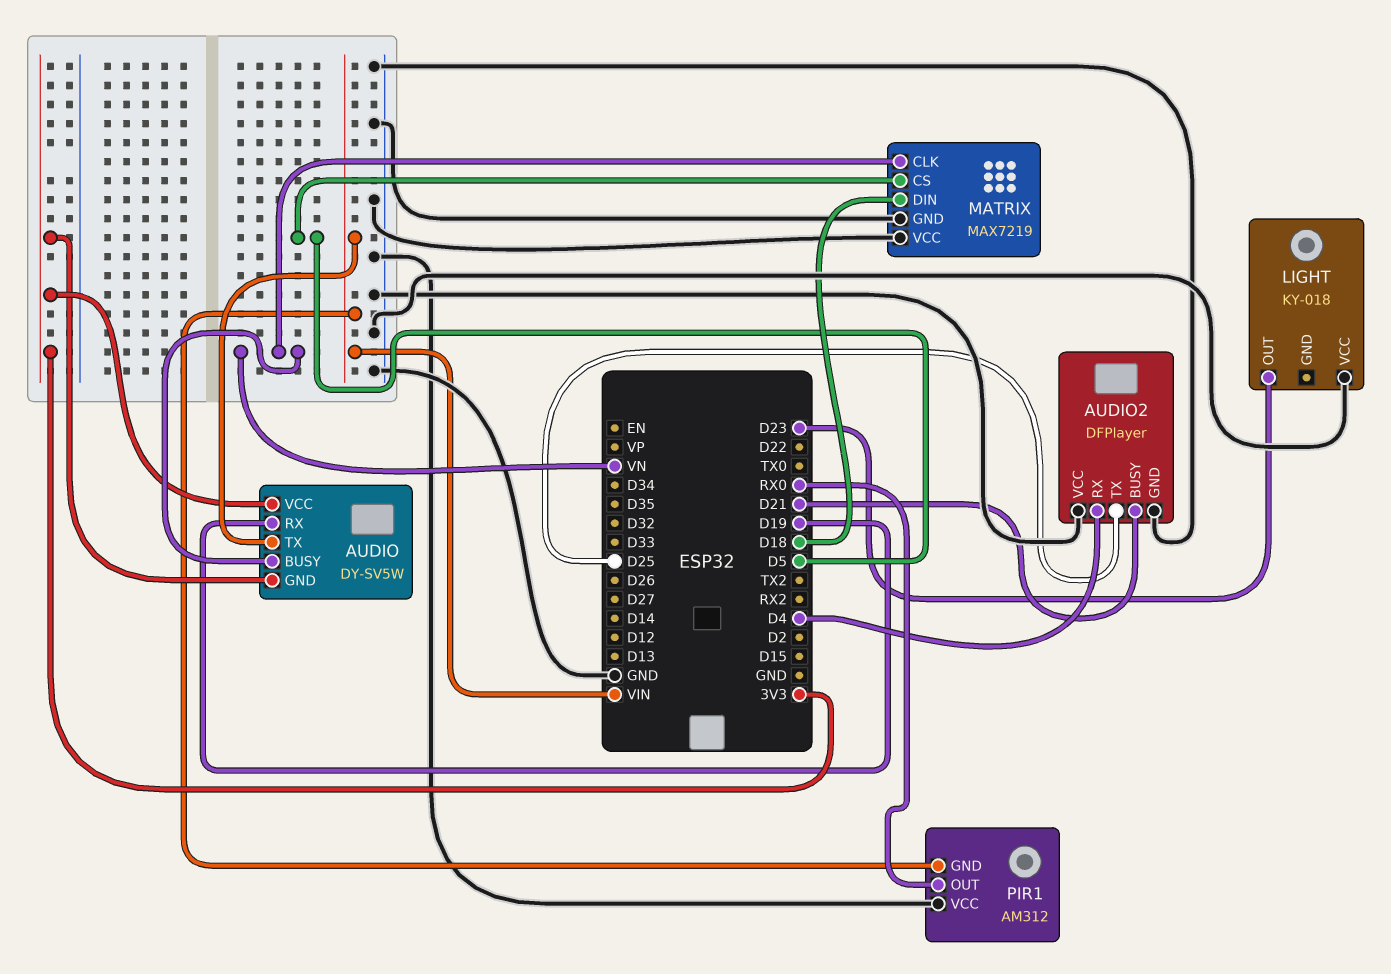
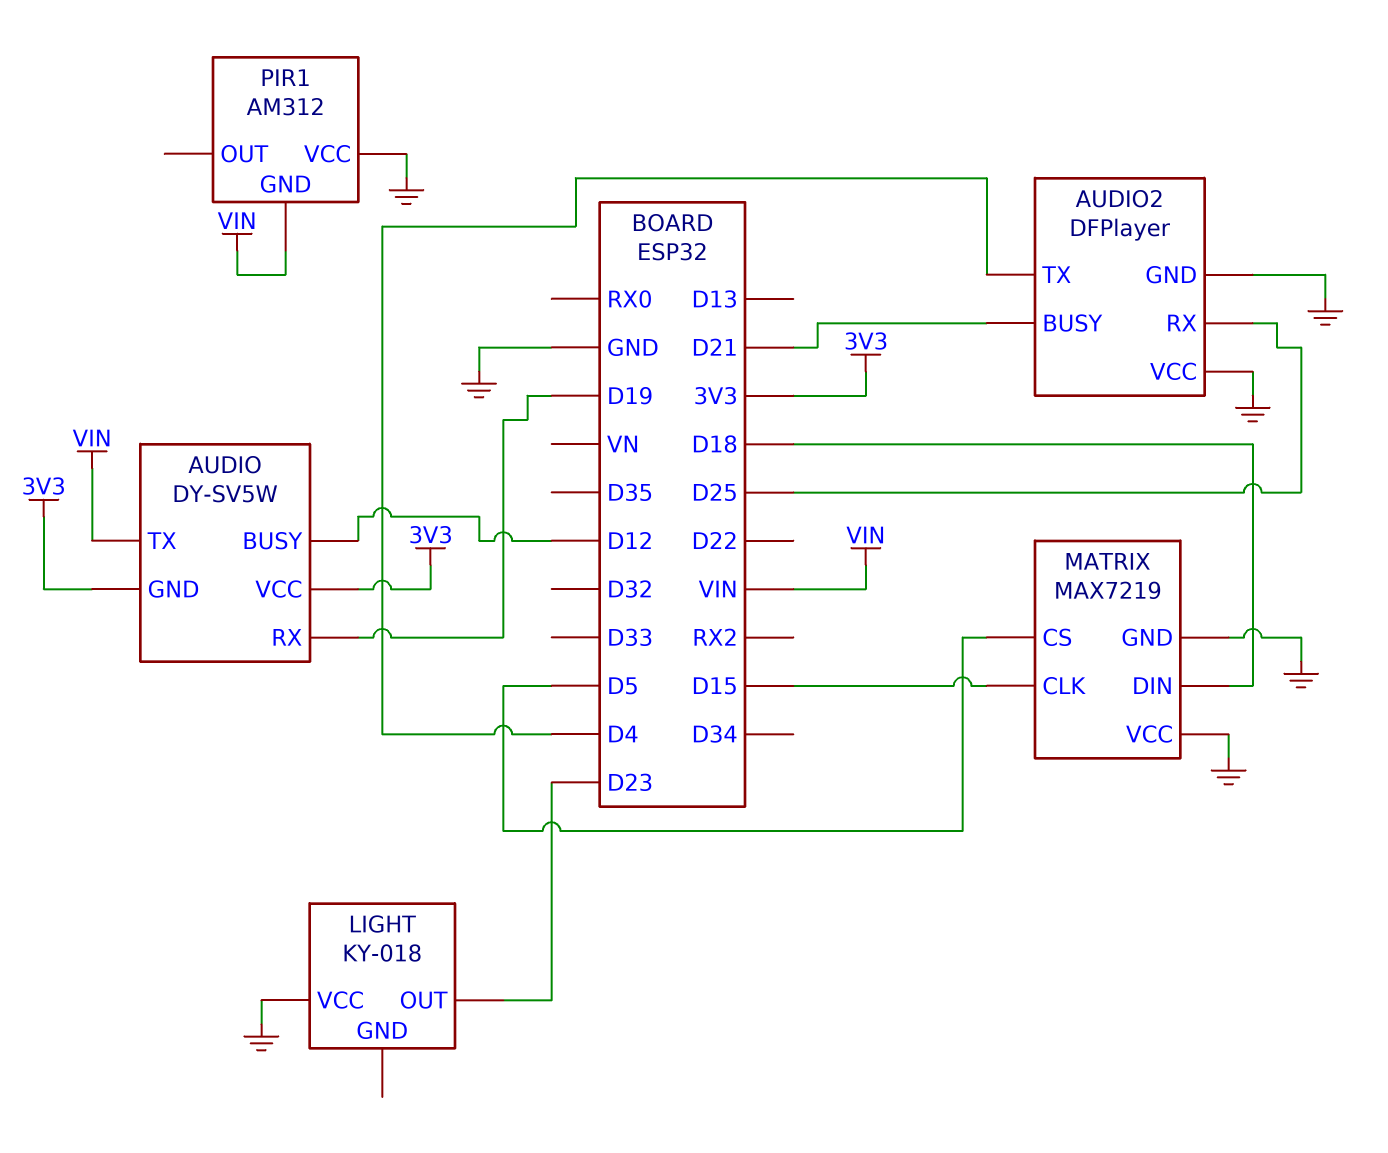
AUDIO pin BUSY: VN -> D12
AUDIO2 pin RX: D4 -> D25
AUDIO2 pin TX: D25 -> D4
MATRIX pin CLK: VN -> D15
PIR1 pin OUT: RX0 -> none

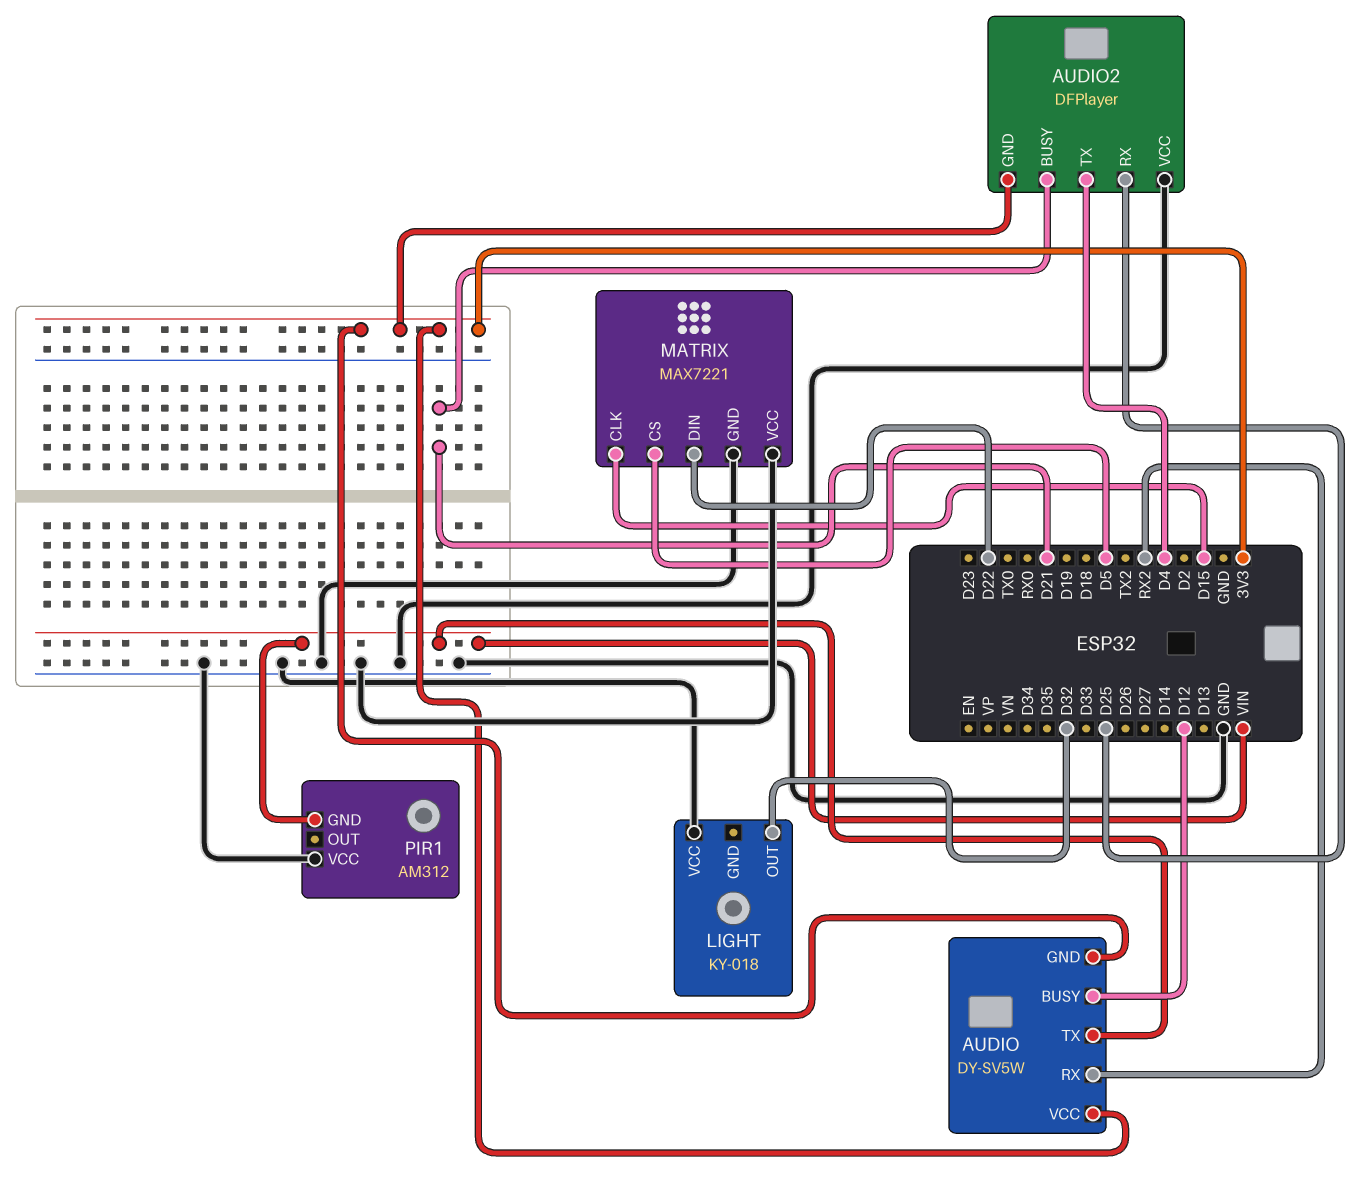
AUDIO pin RX: D19 -> RX2
AUDIO2 pin GND: GND -> 3V3
LIGHT pin OUT: D23 -> D32
MATRIX: MAX7219 -> MAX7221
MATRIX pin DIN: D18 -> D22

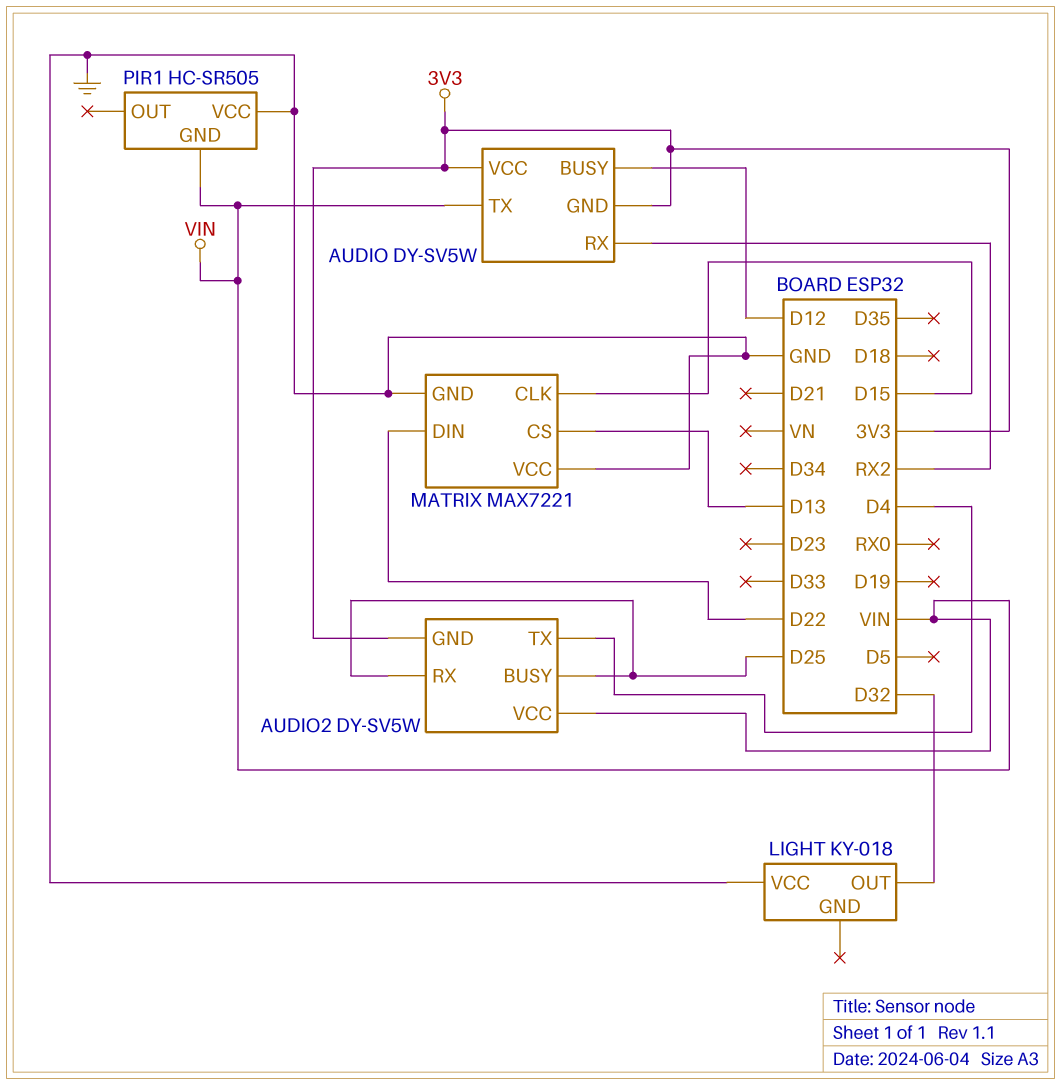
AUDIO2: DFPlayer -> DY-SV5W
AUDIO2 pin BUSY: D21 -> D25
AUDIO2 pin VCC: GND -> VIN
MATRIX pin CS: D5 -> D13
PIR1: AM312 -> HC-SR505

